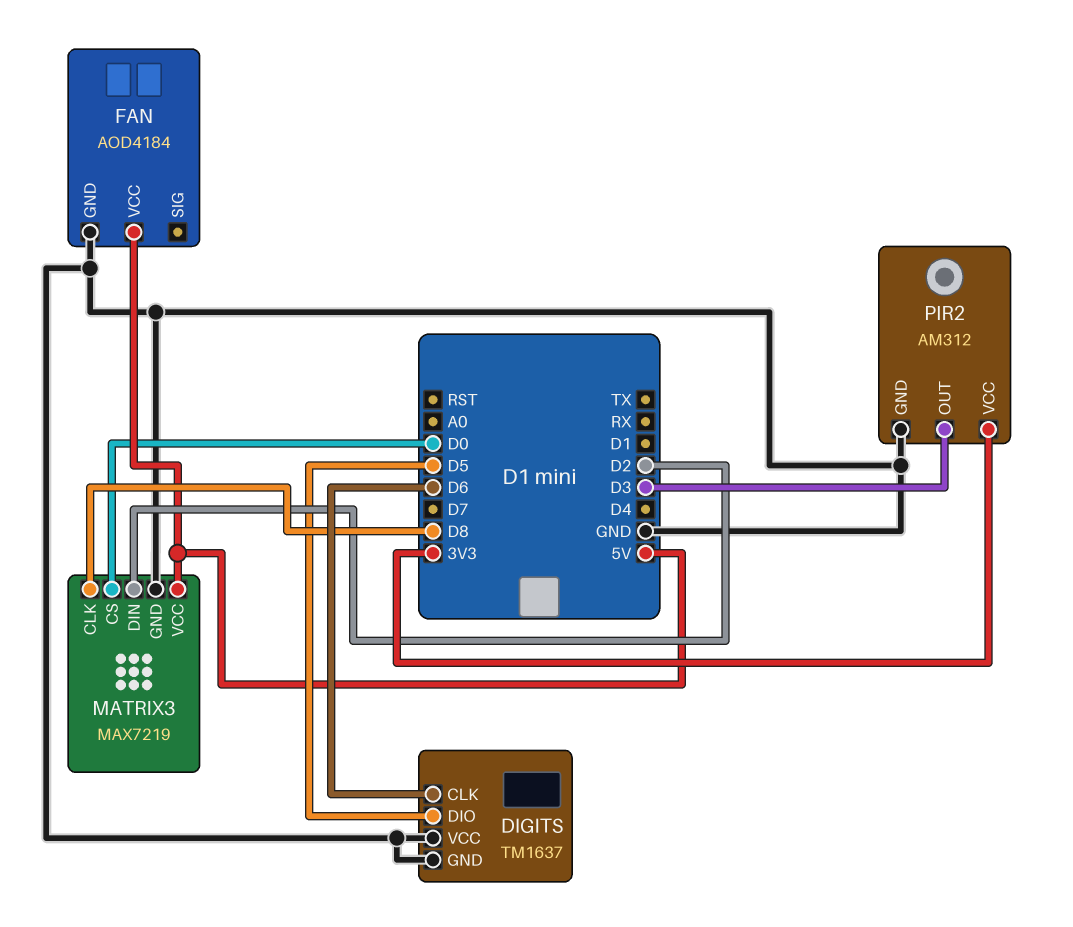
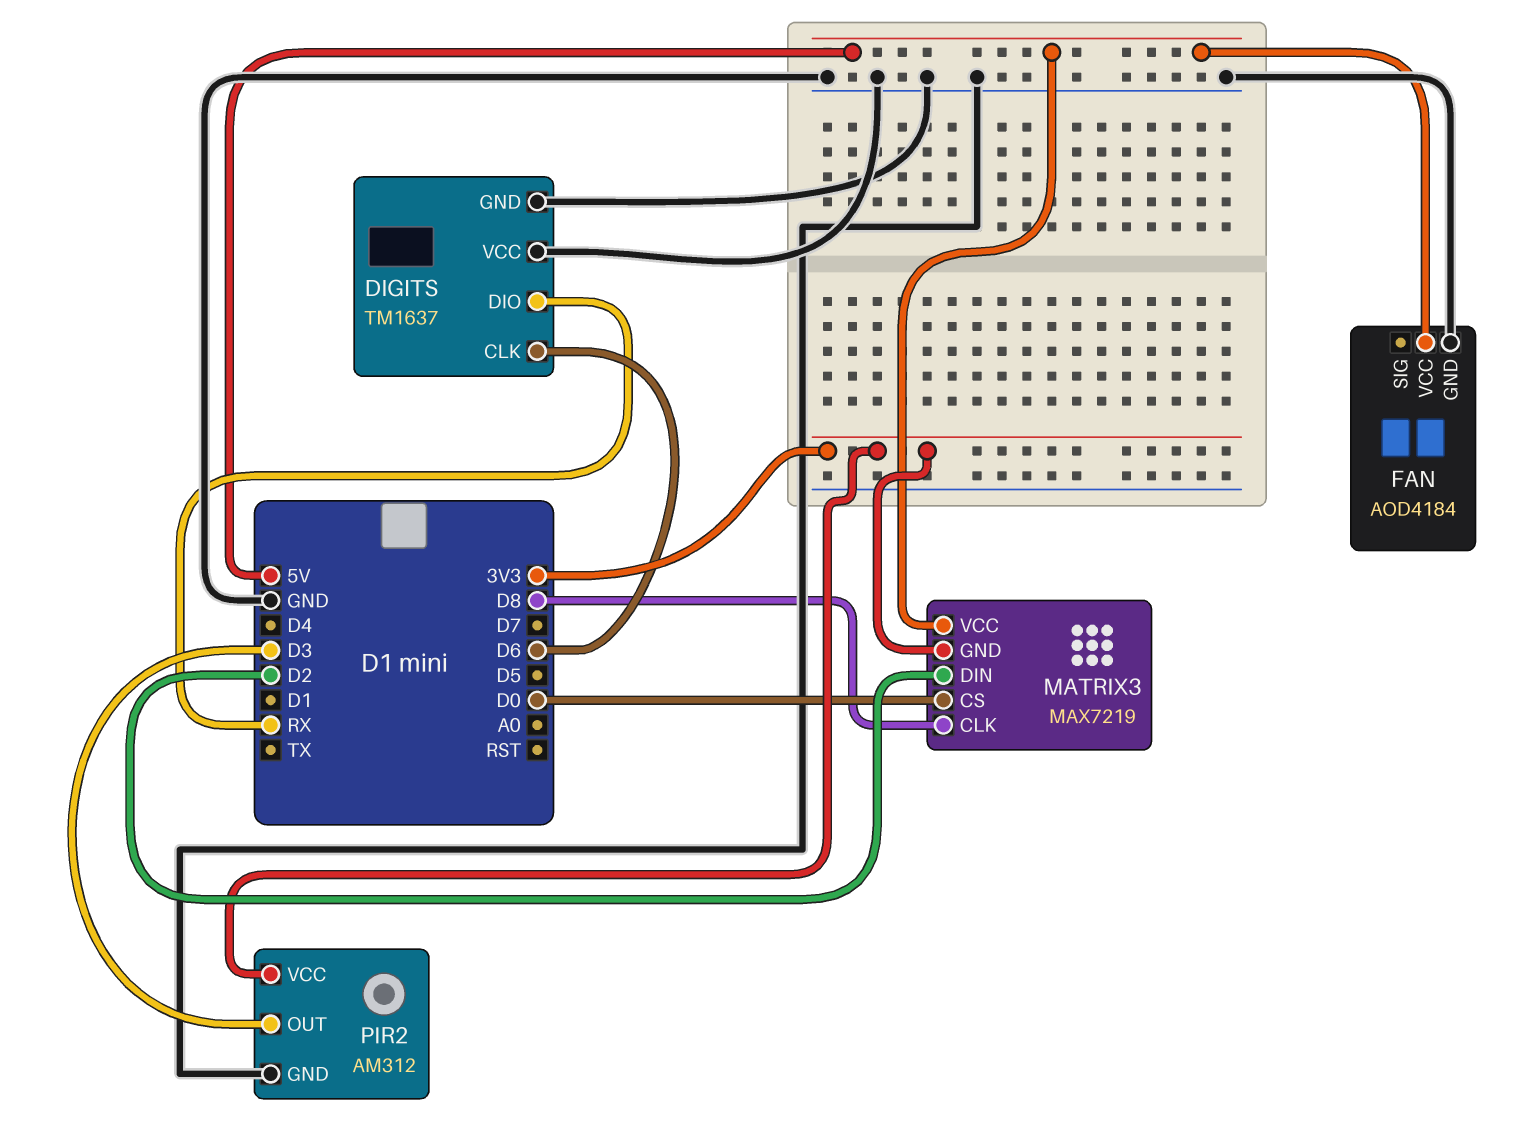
DIGITS pin DIO: D5 -> RX
MATRIX3 pin GND: GND -> 3V3

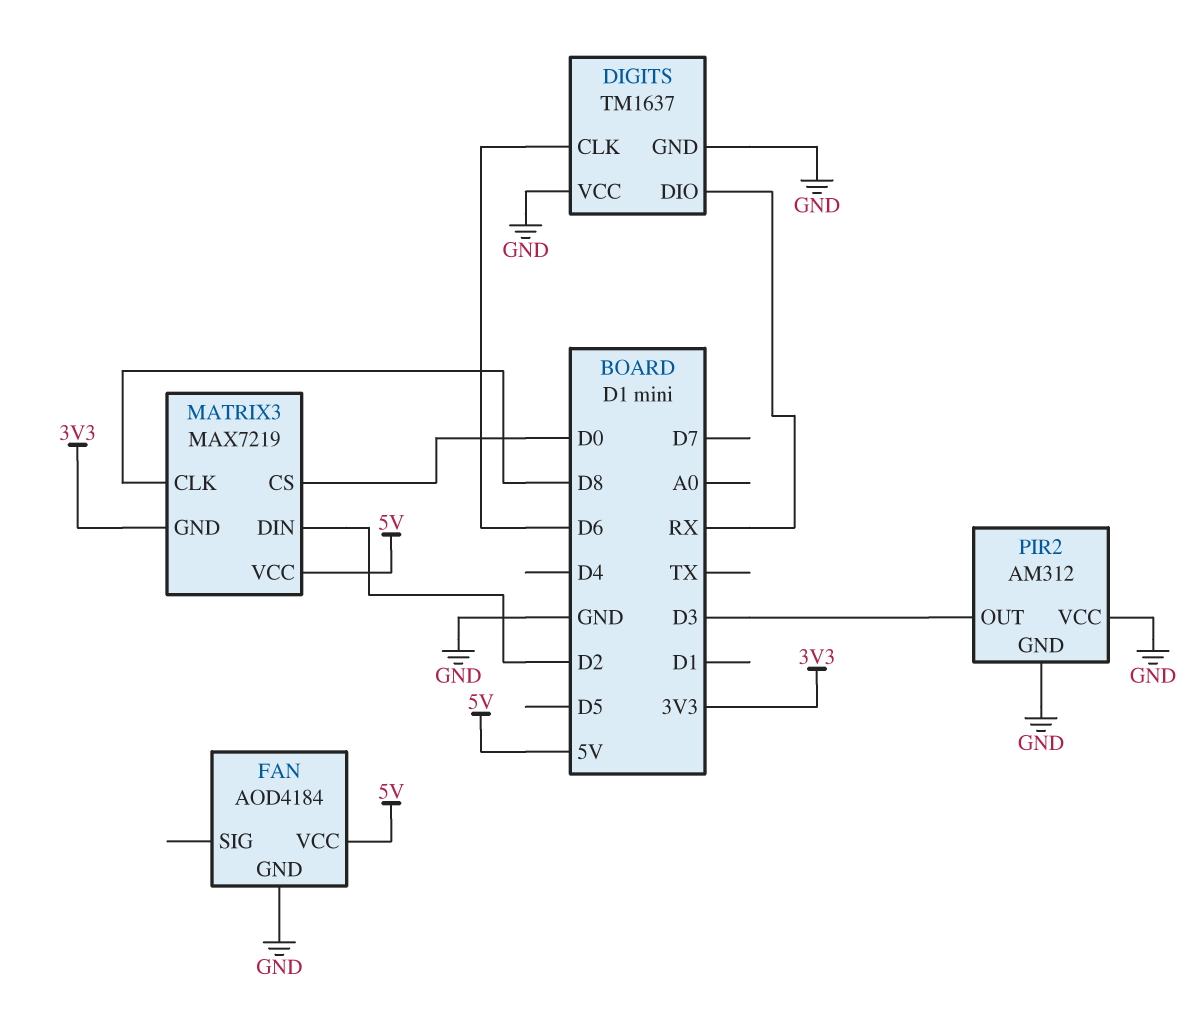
PIR2 pin VCC: 3V3 -> GND

